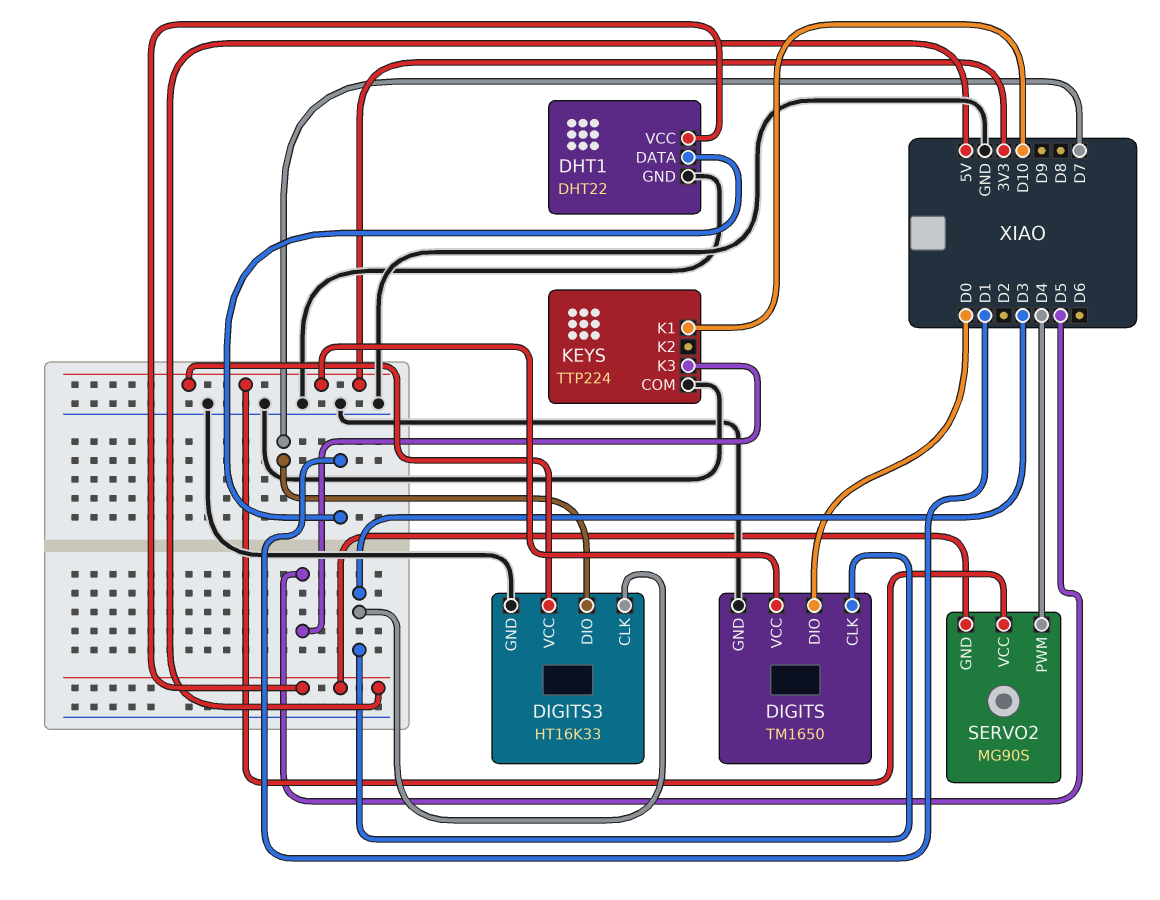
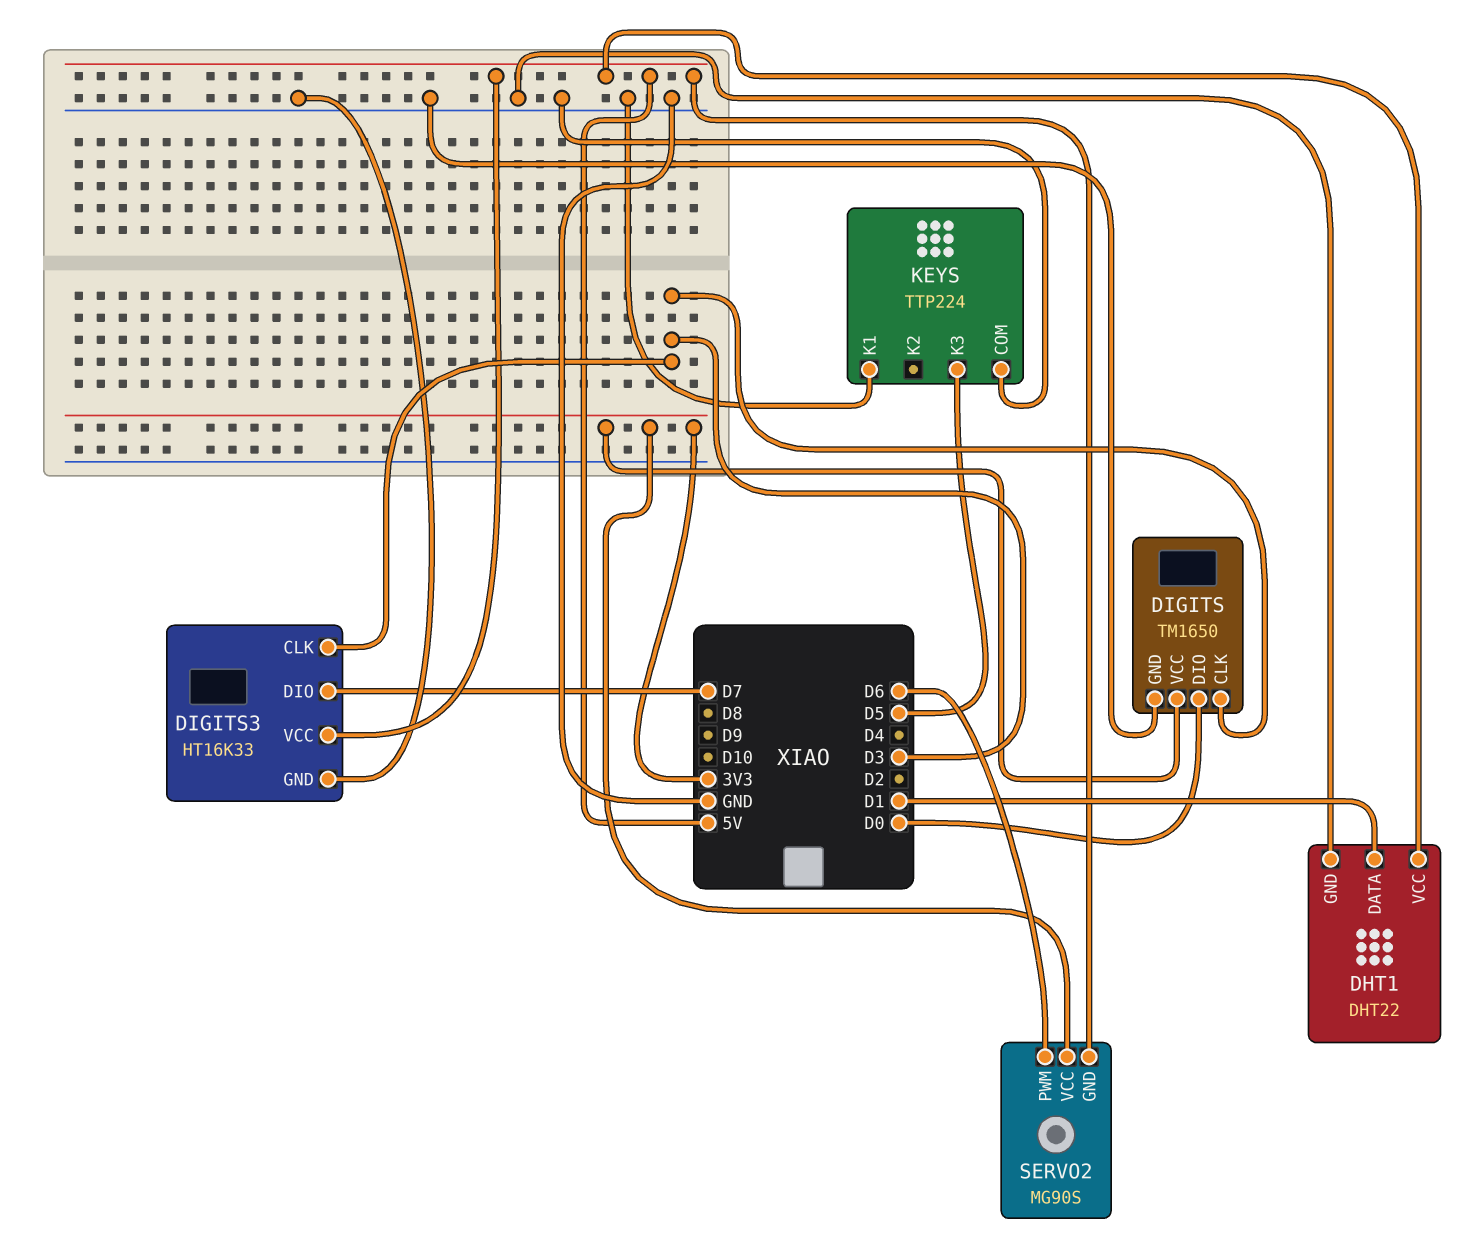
DIGITS3 pin VCC: 3V3 -> 5V
KEYS pin K1: D10 -> GND
SERVO2 pin PWM: D4 -> D6

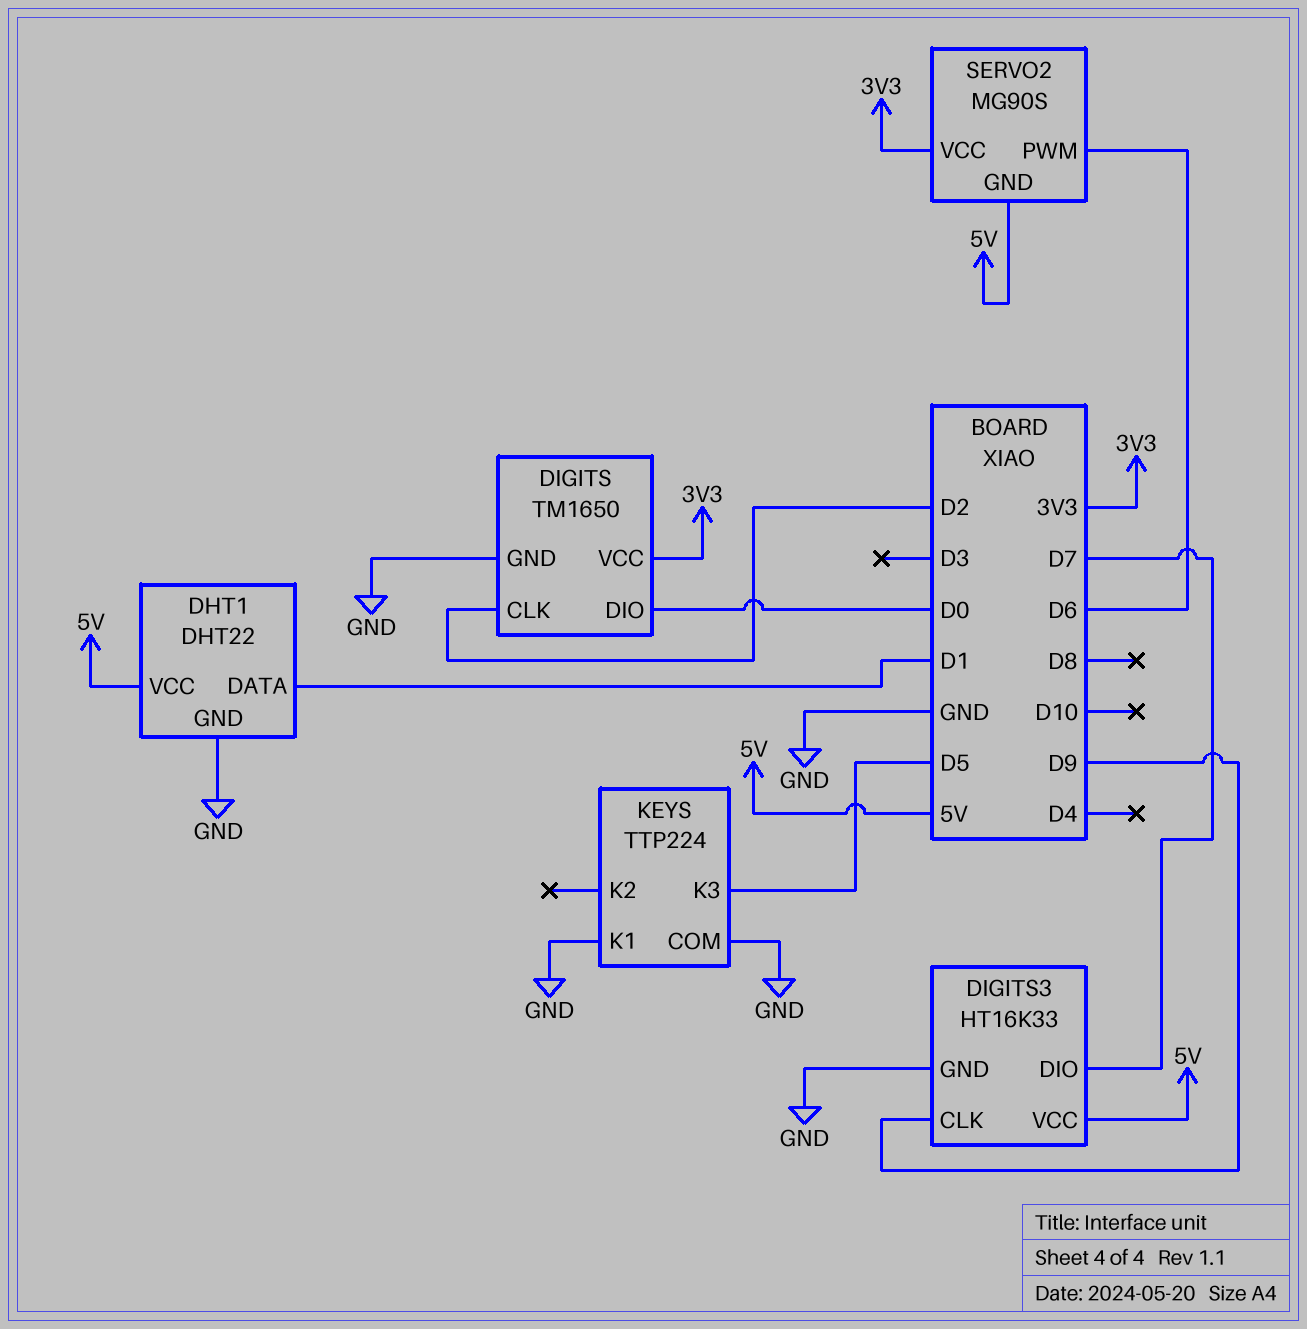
DIGITS pin CLK: D3 -> D2
DIGITS3 pin CLK: D3 -> D9

